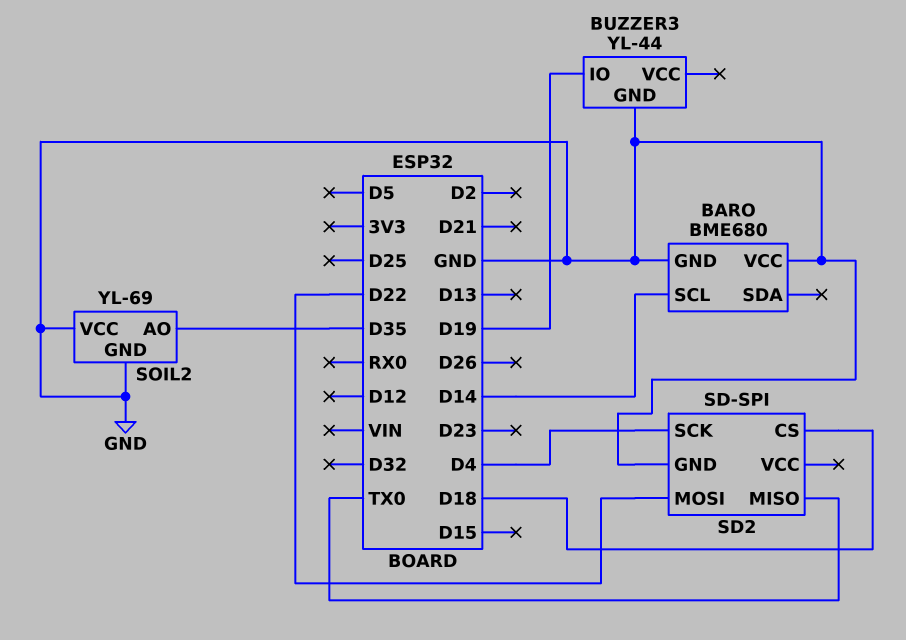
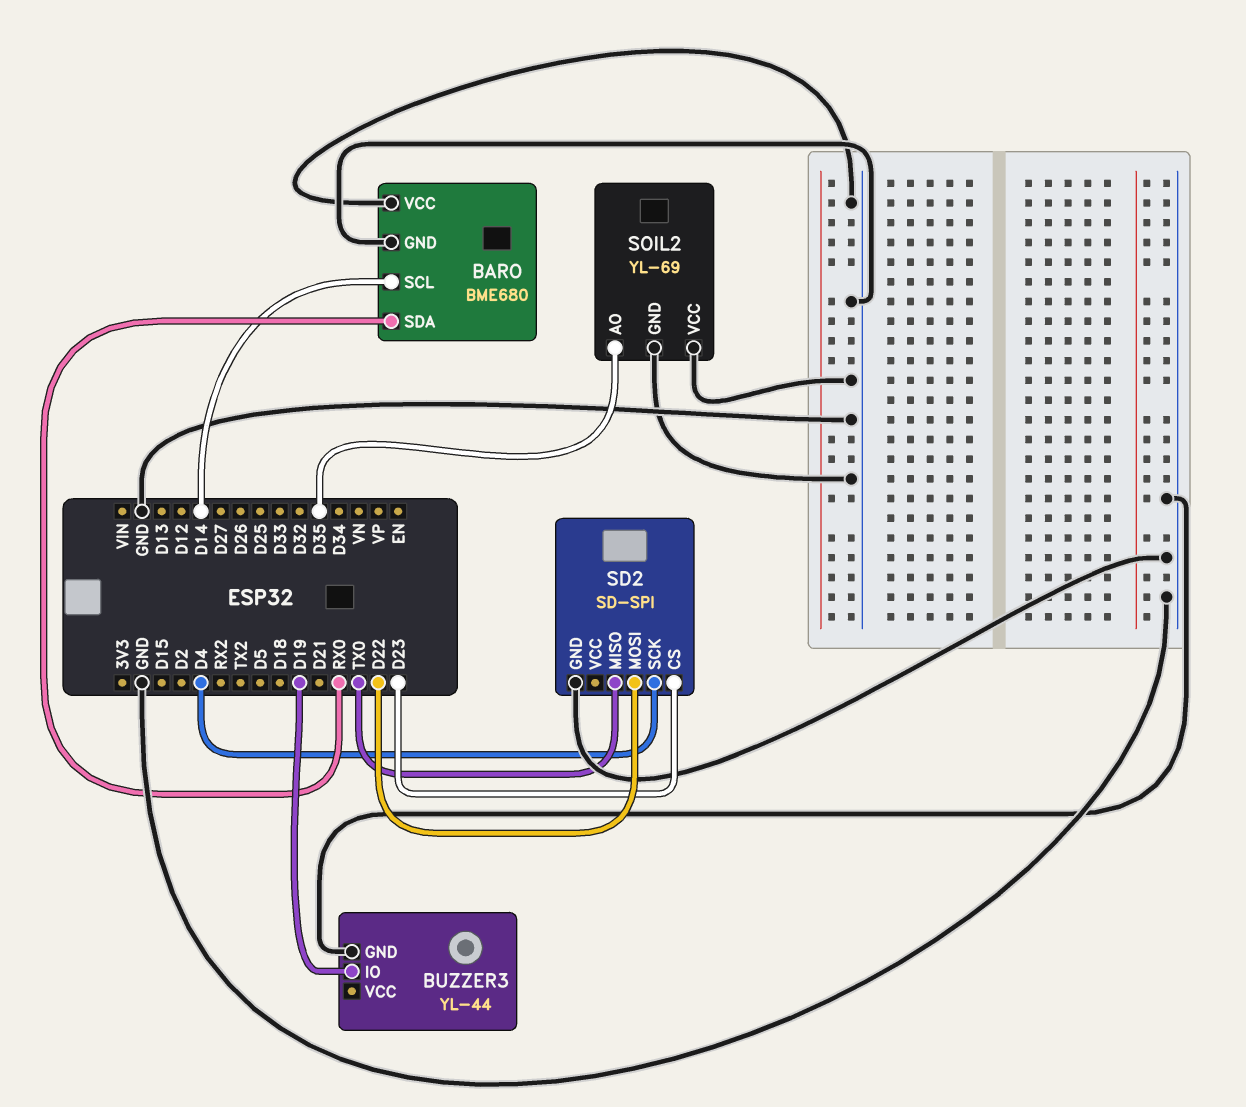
BARO pin SDA: none -> RX0
SD2 pin CS: D18 -> D23

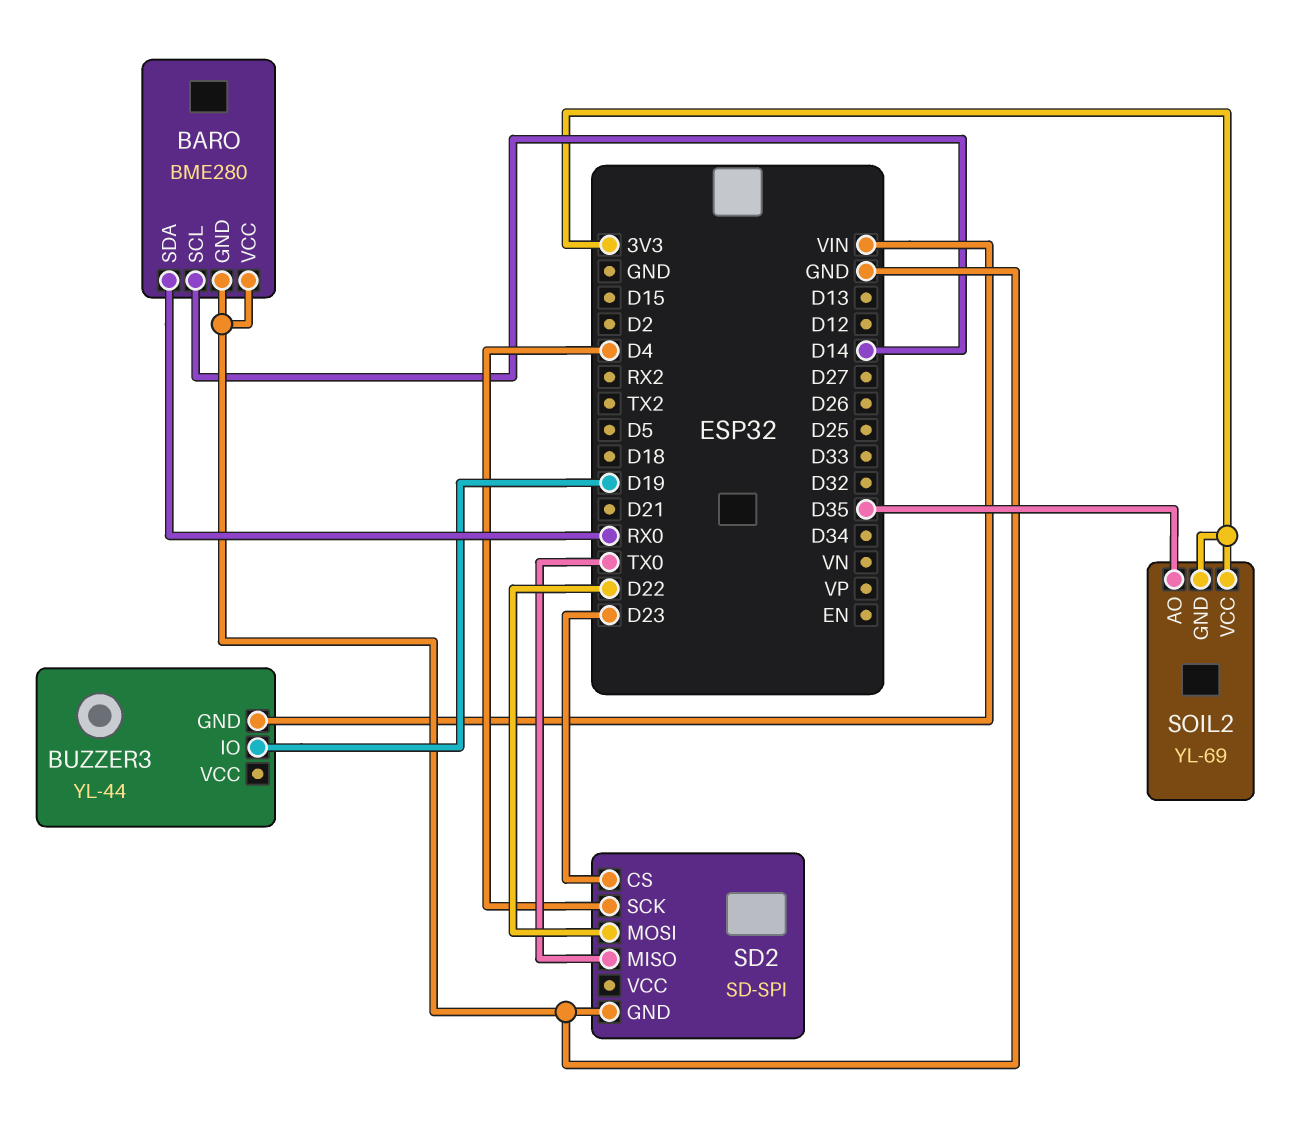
BARO: BME680 -> BME280
BUZZER3 pin GND: GND -> VIN
SOIL2 pin GND: GND -> 3V3
SOIL2 pin VCC: GND -> 3V3

